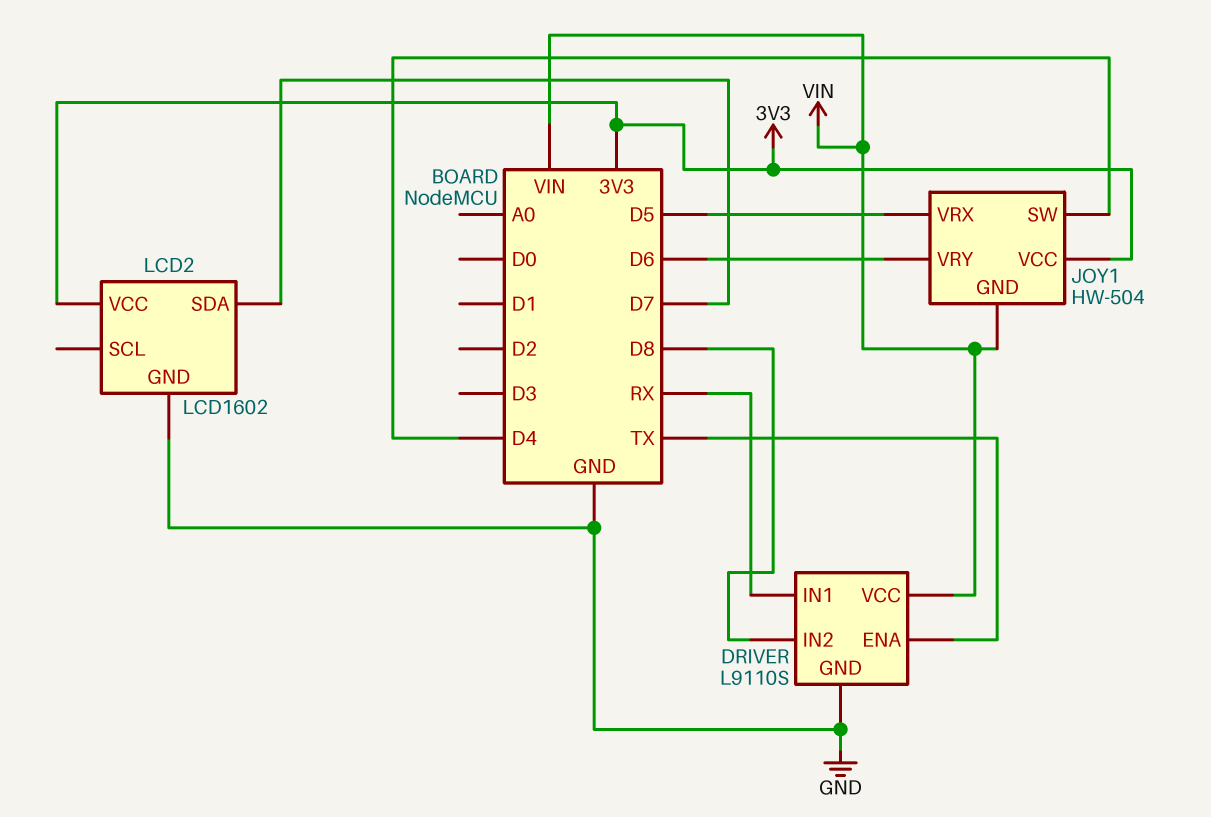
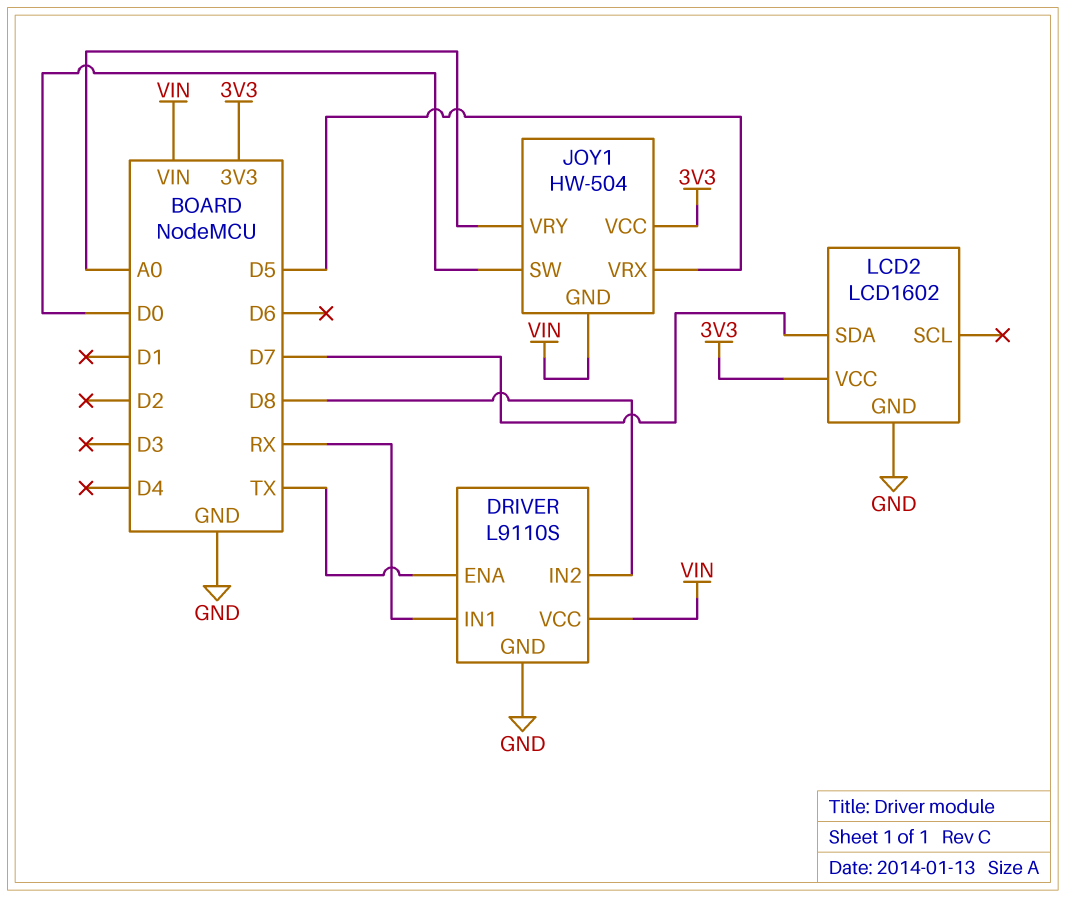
JOY1 pin SW: D4 -> D0
JOY1 pin VRY: D6 -> A0

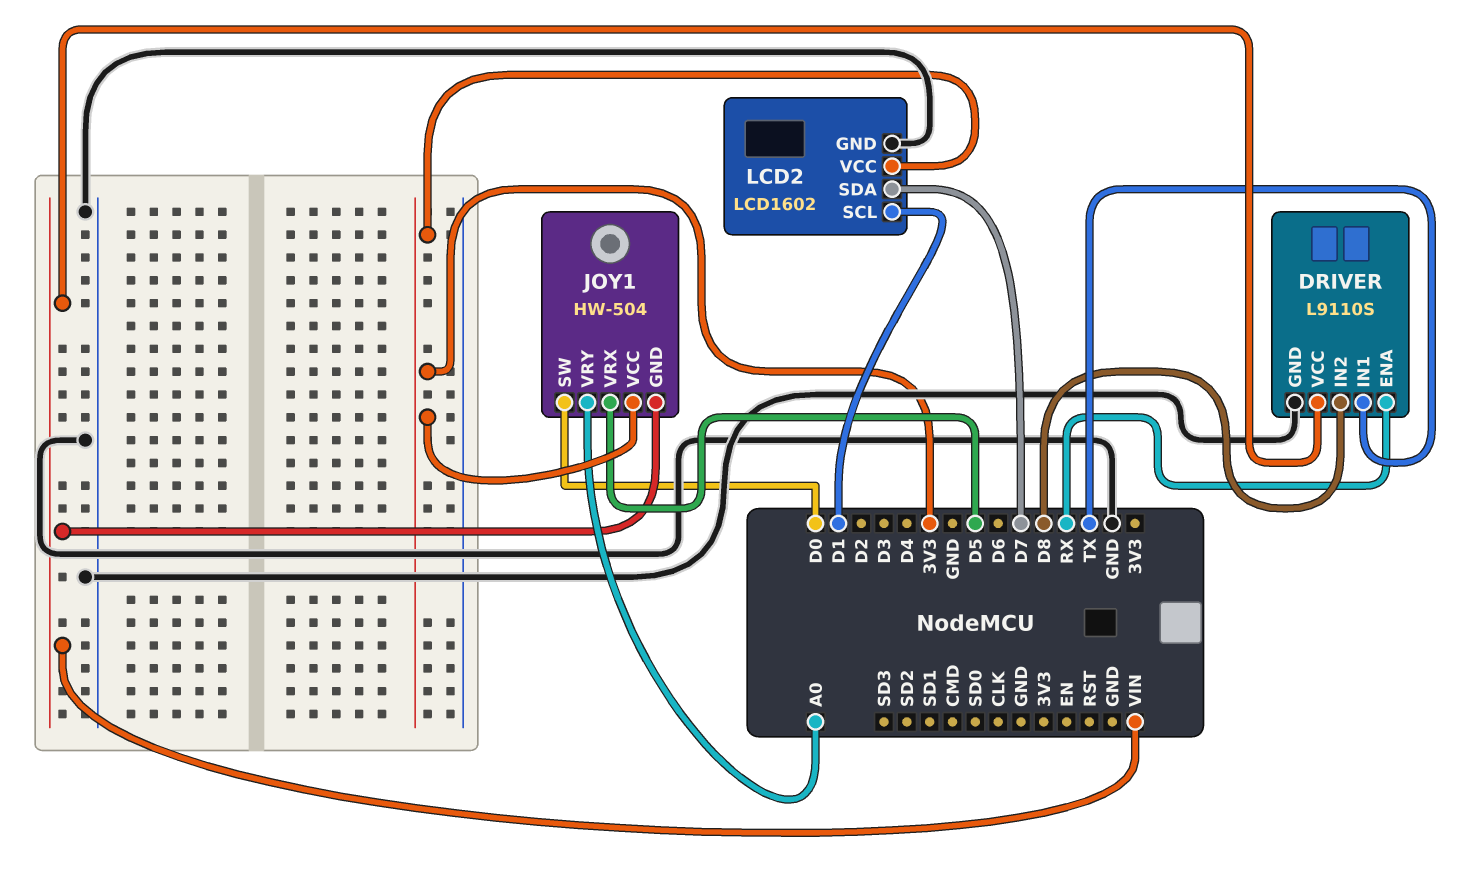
DRIVER pin ENA: TX -> RX
DRIVER pin IN1: RX -> TX
LCD2 pin SCL: none -> D1

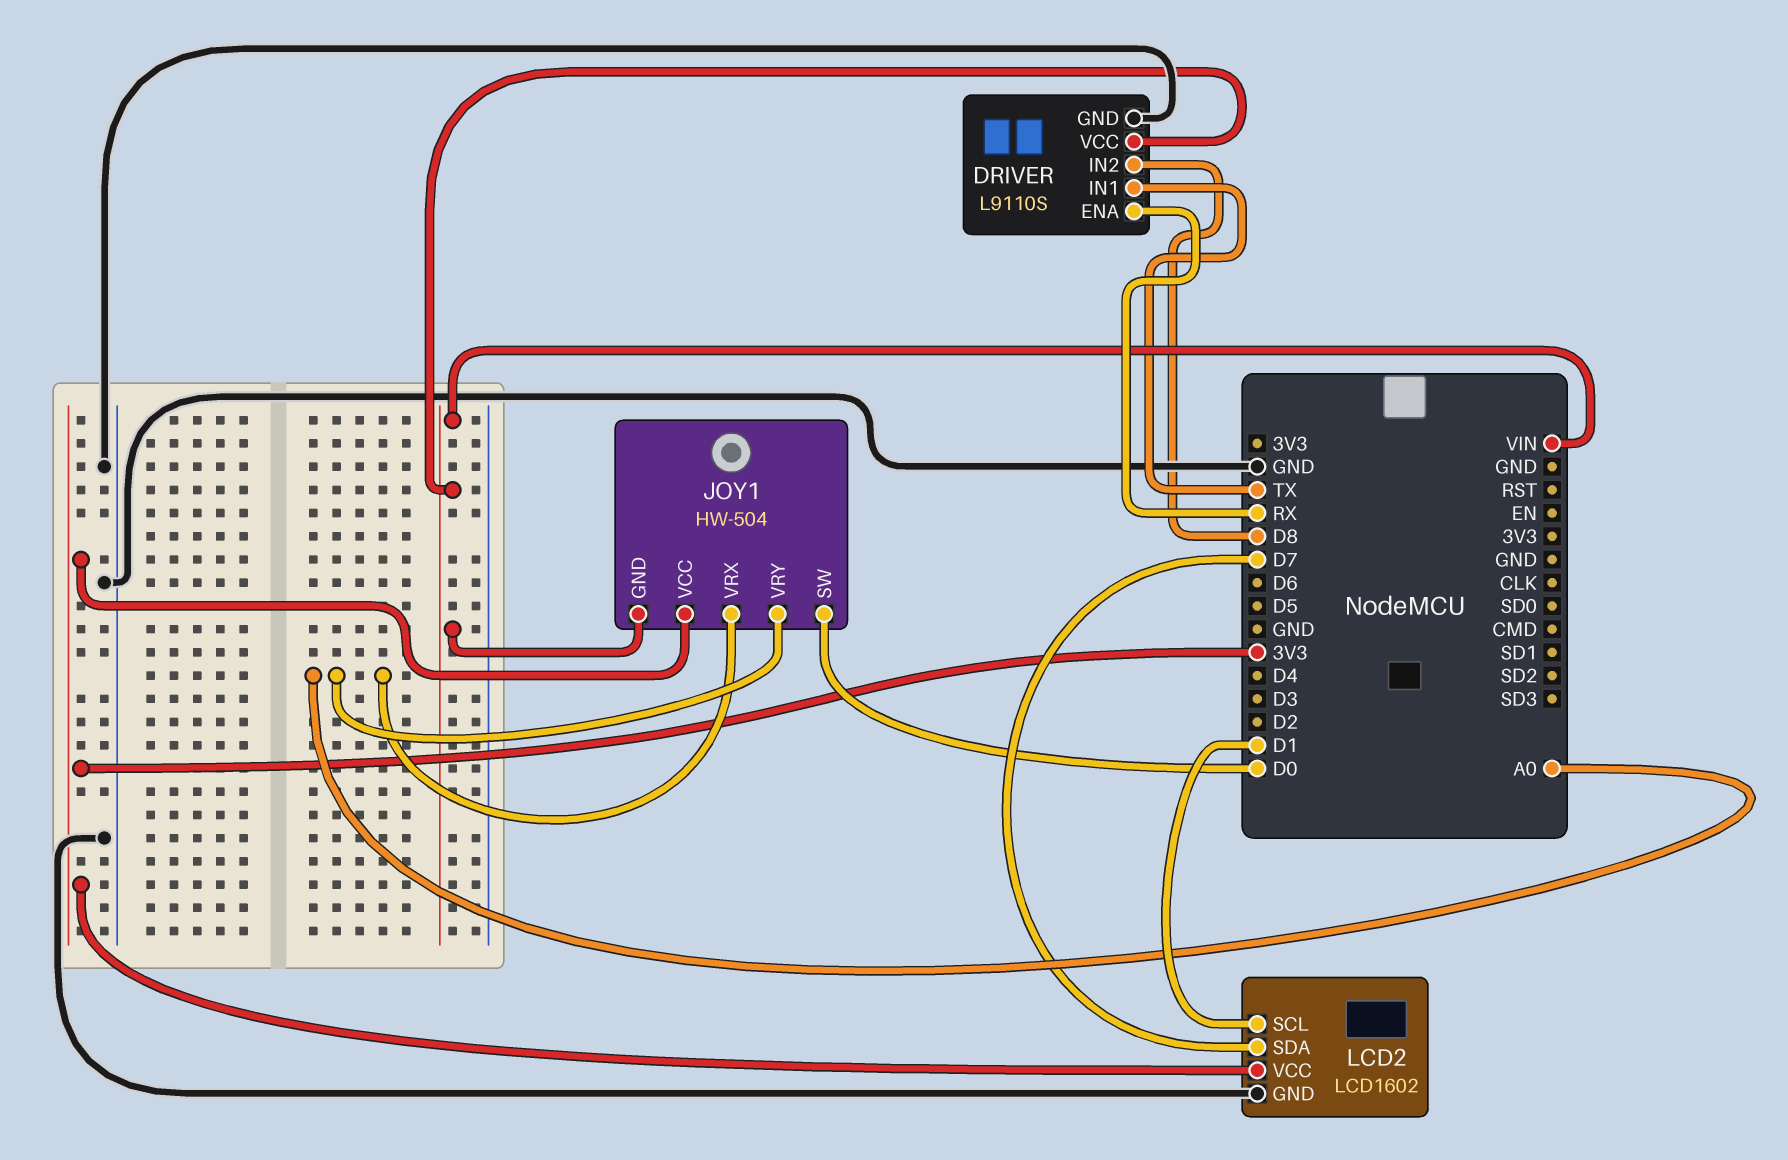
JOY1 pin VRX: D5 -> A0

